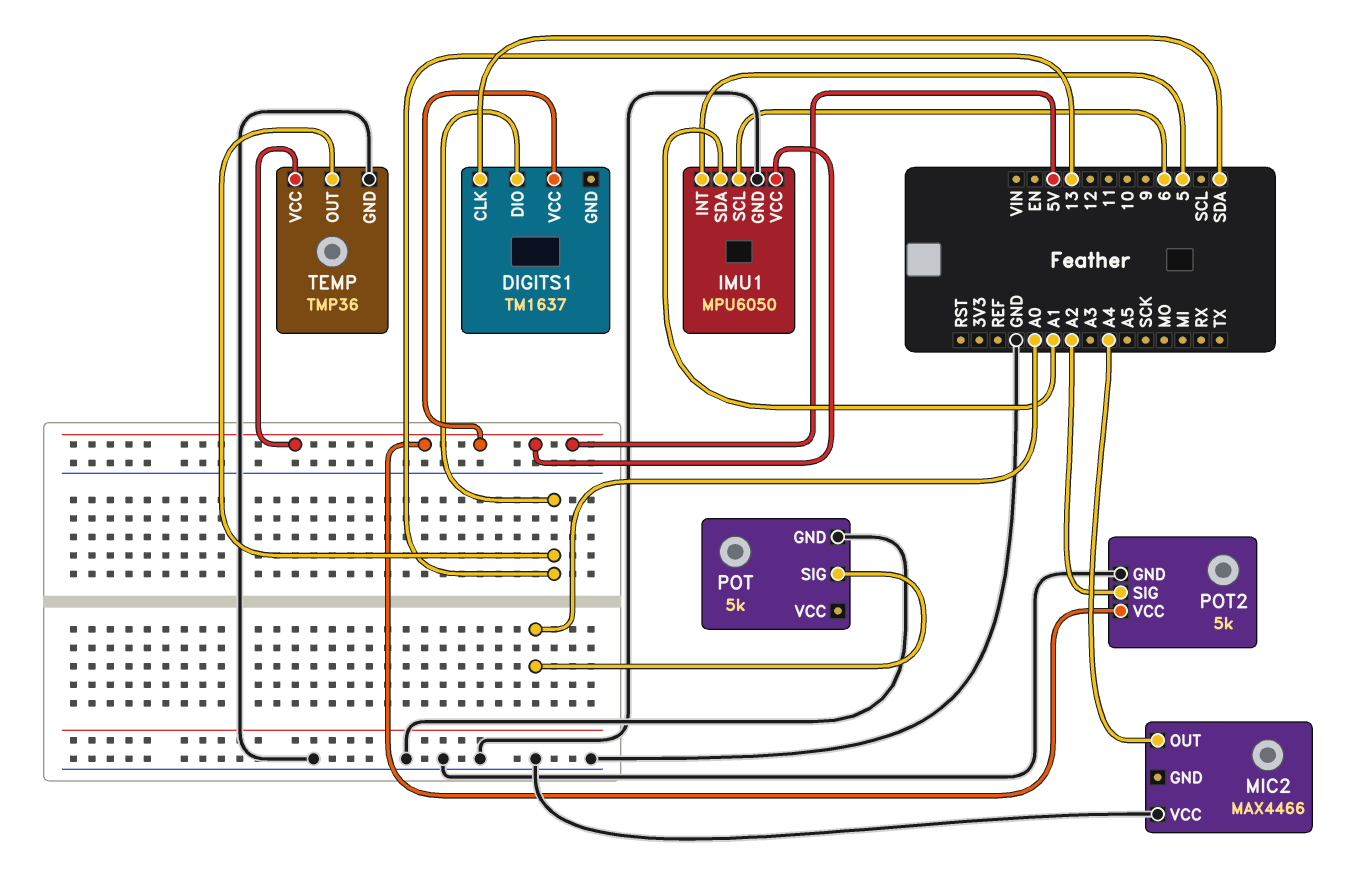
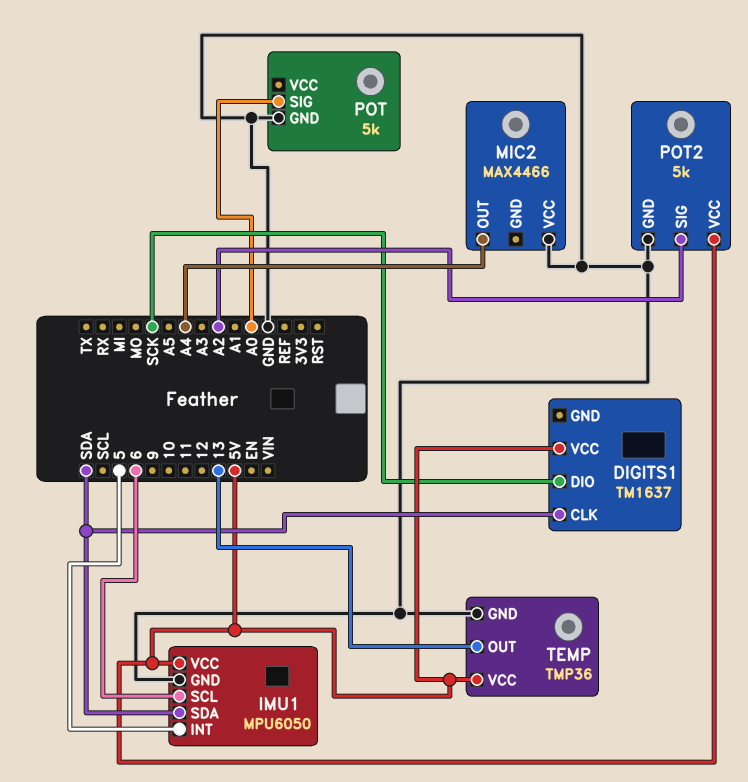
DIGITS1 pin DIO: 13 -> SCK
IMU1 pin SDA: A1 -> SDA

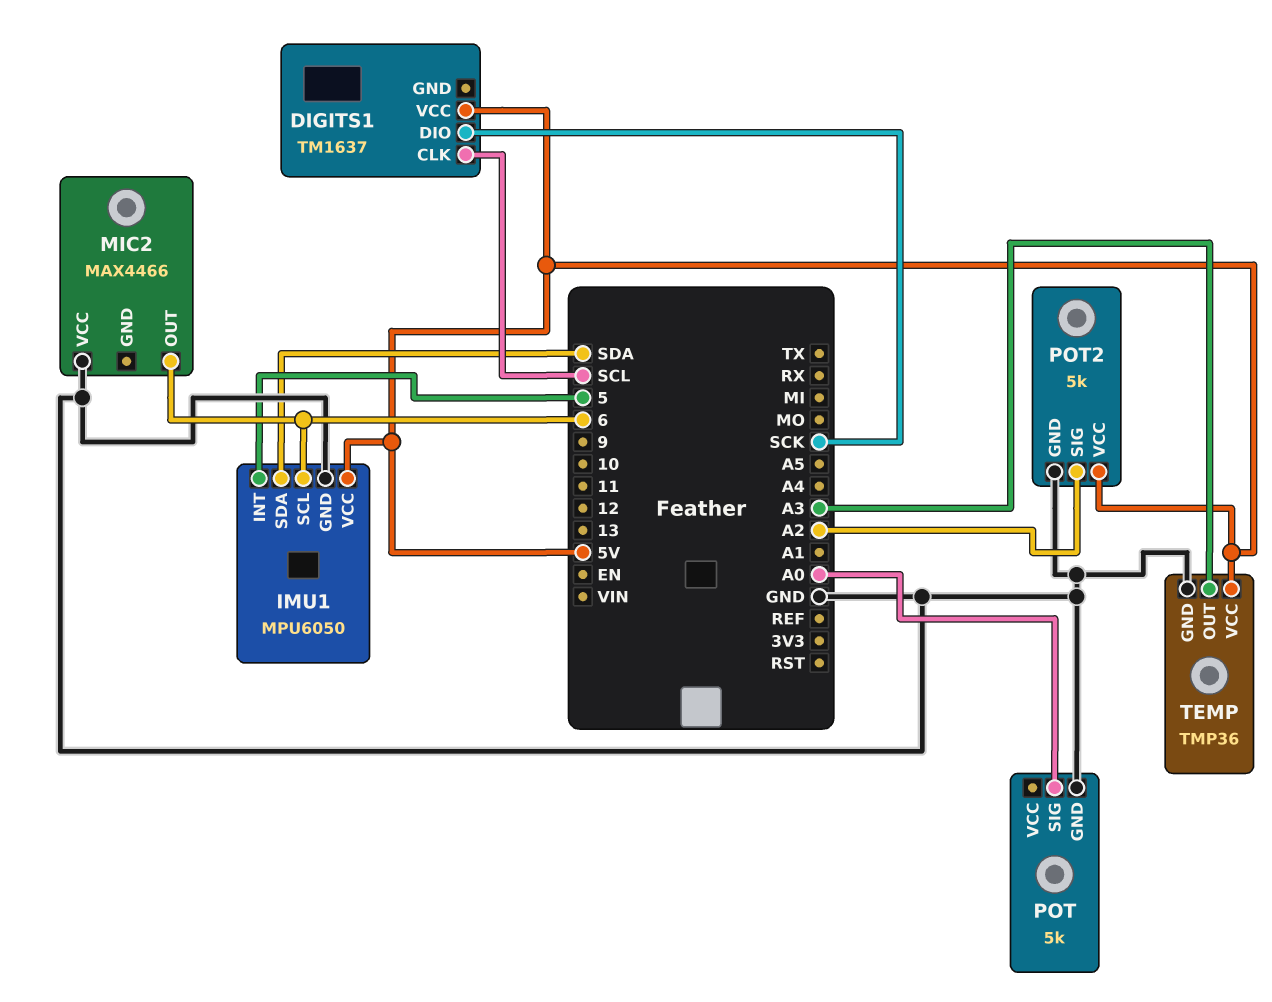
DIGITS1 pin CLK: SDA -> SCL
MIC2 pin OUT: A4 -> 6
TEMP pin OUT: 13 -> A3

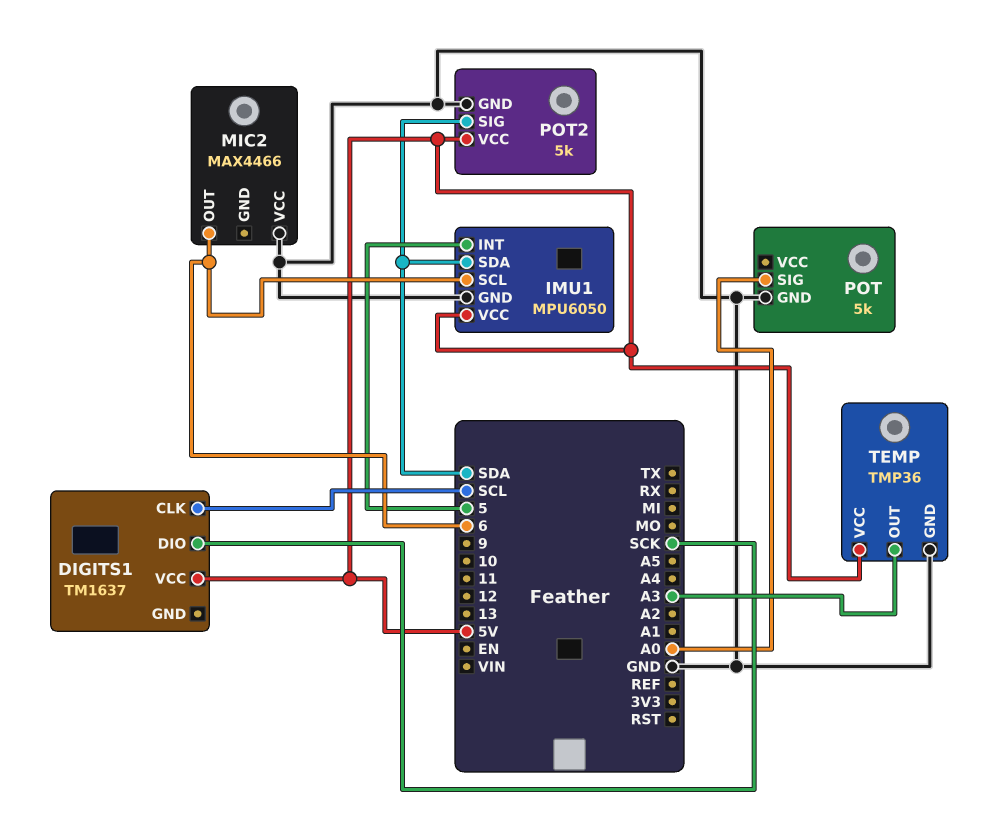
POT2 pin SIG: A2 -> SDA

